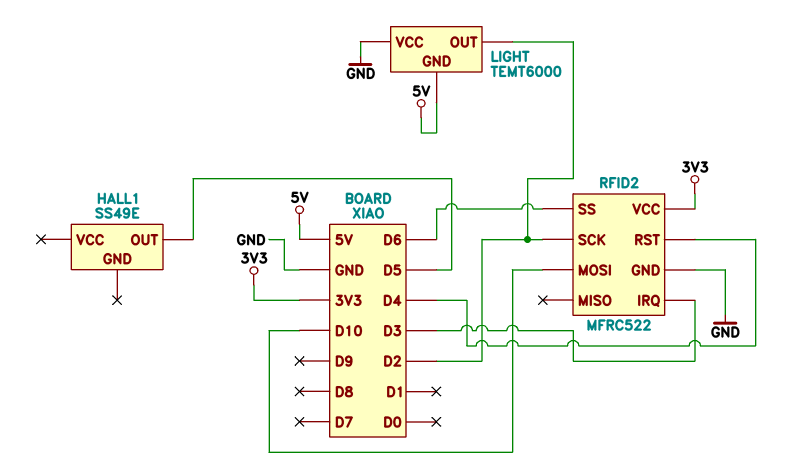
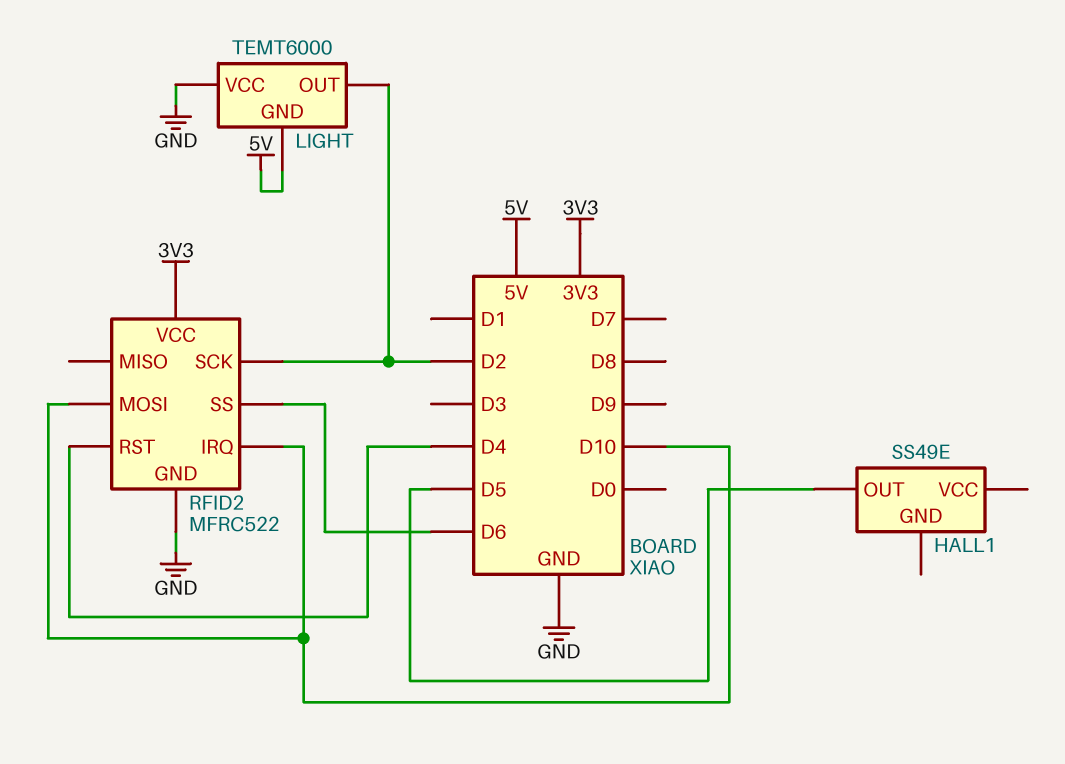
RFID2 pin IRQ: D3 -> D10

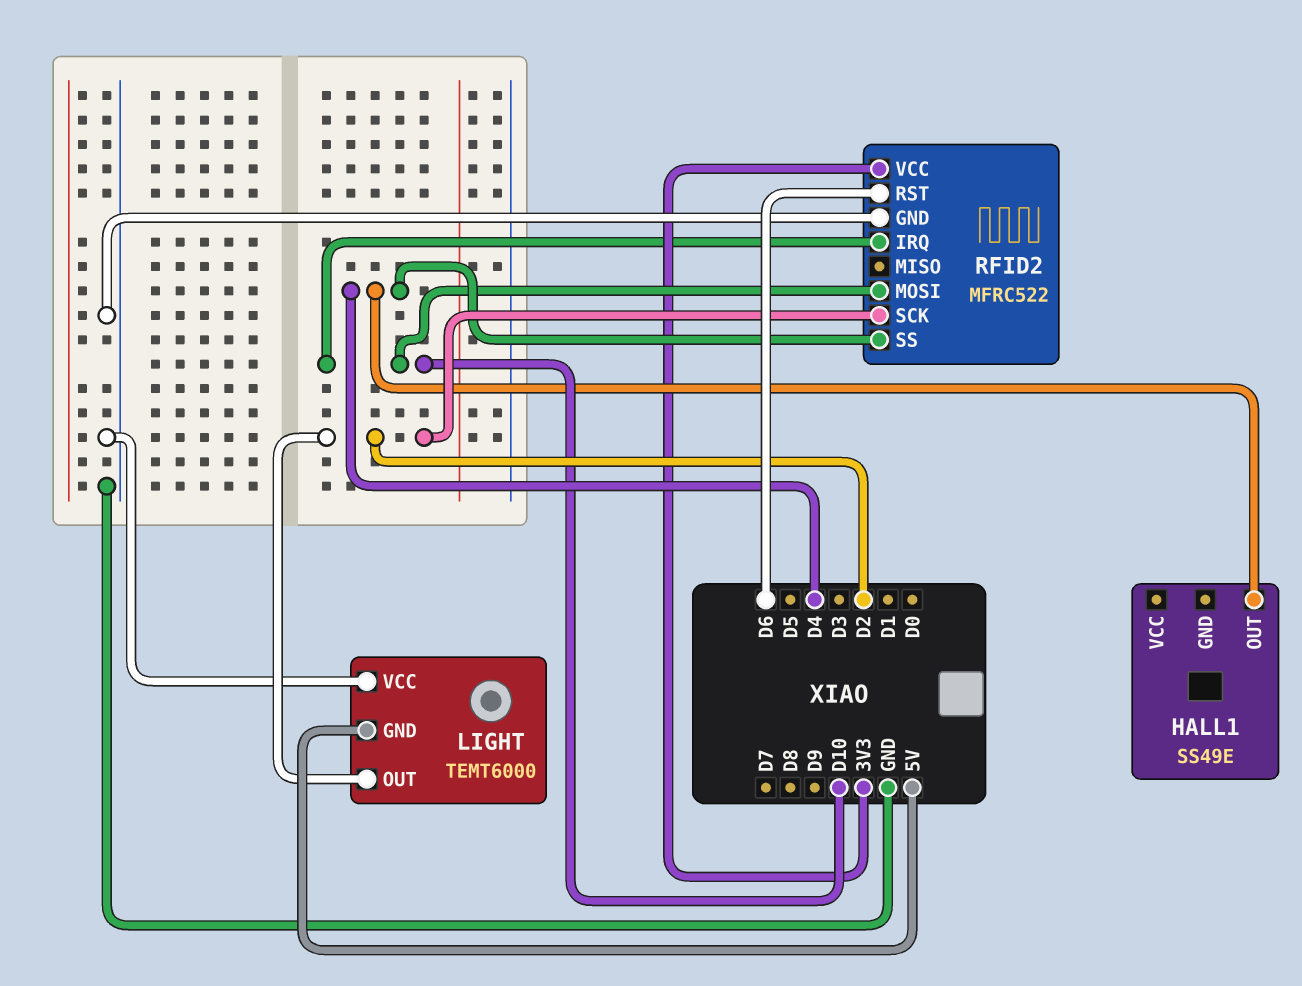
HALL1 pin OUT: D5 -> D4
RFID2 pin RST: D4 -> D6
RFID2 pin SS: D6 -> D4

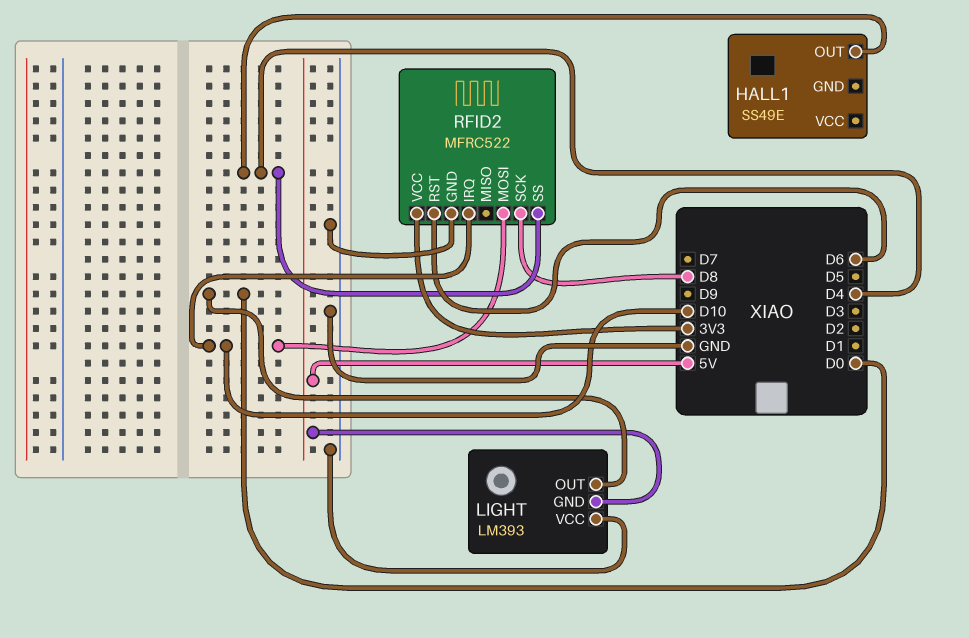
LIGHT: TEMT6000 -> LM393
LIGHT pin OUT: D2 -> D0
RFID2 pin SCK: D2 -> D8

